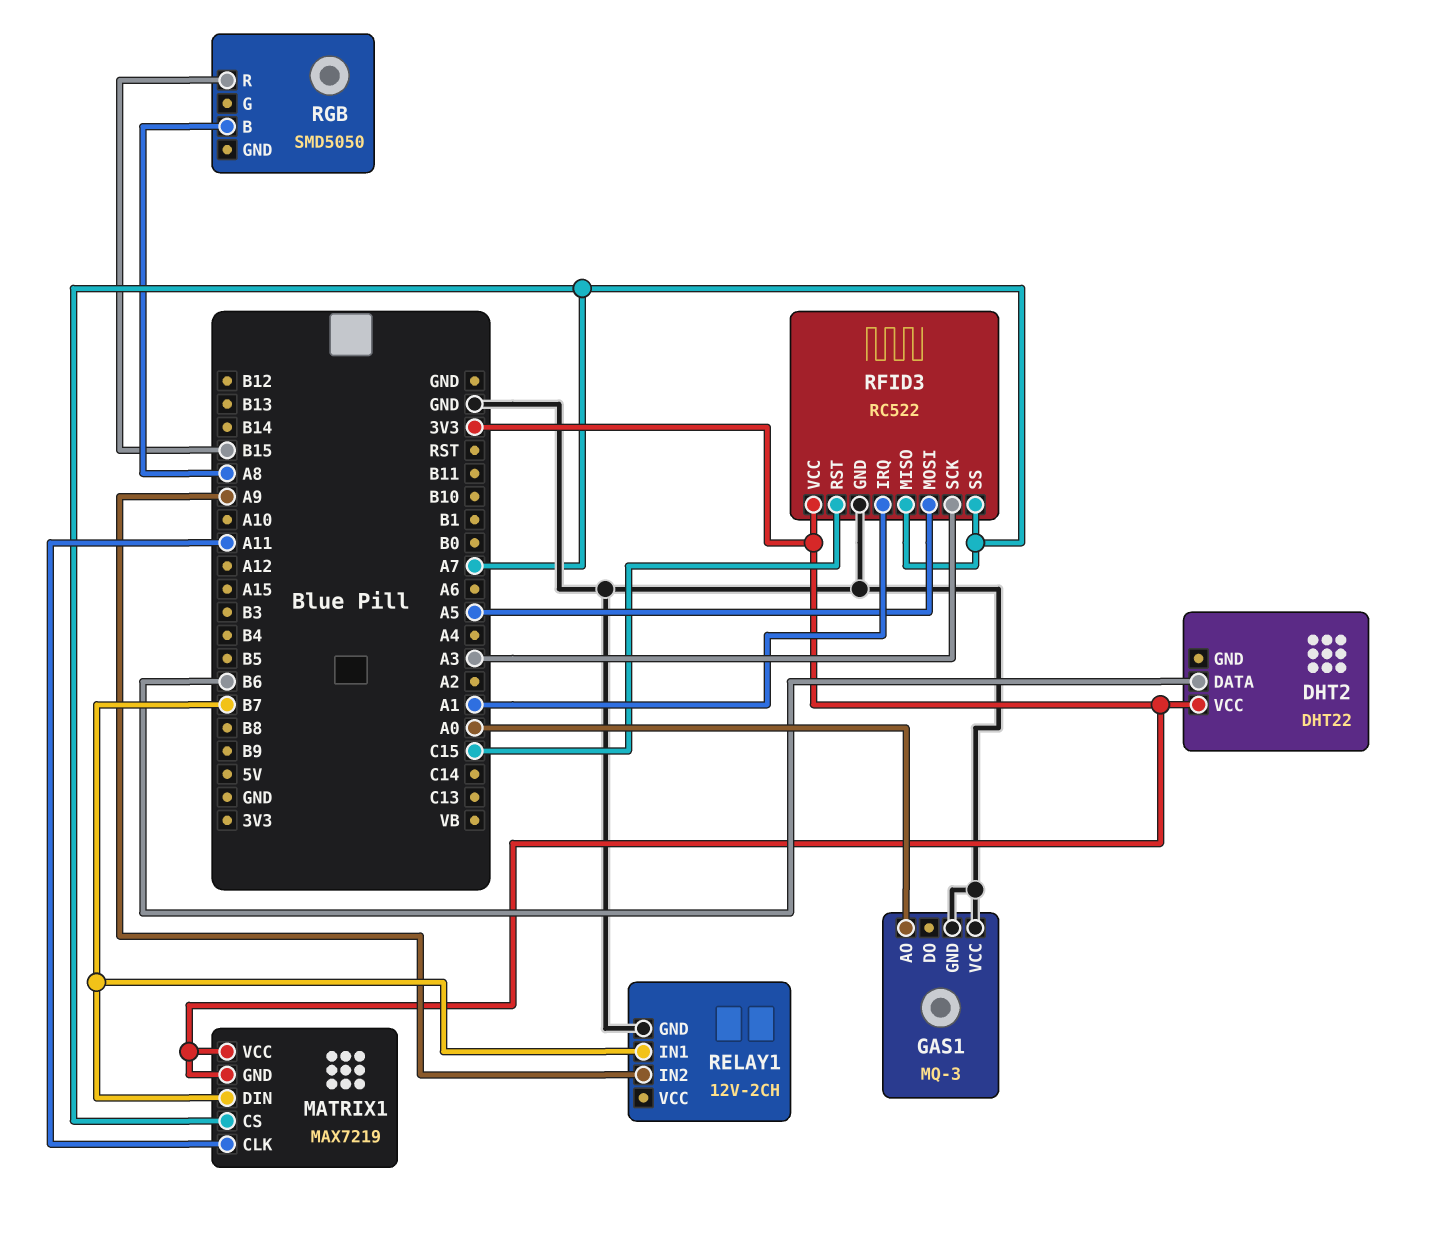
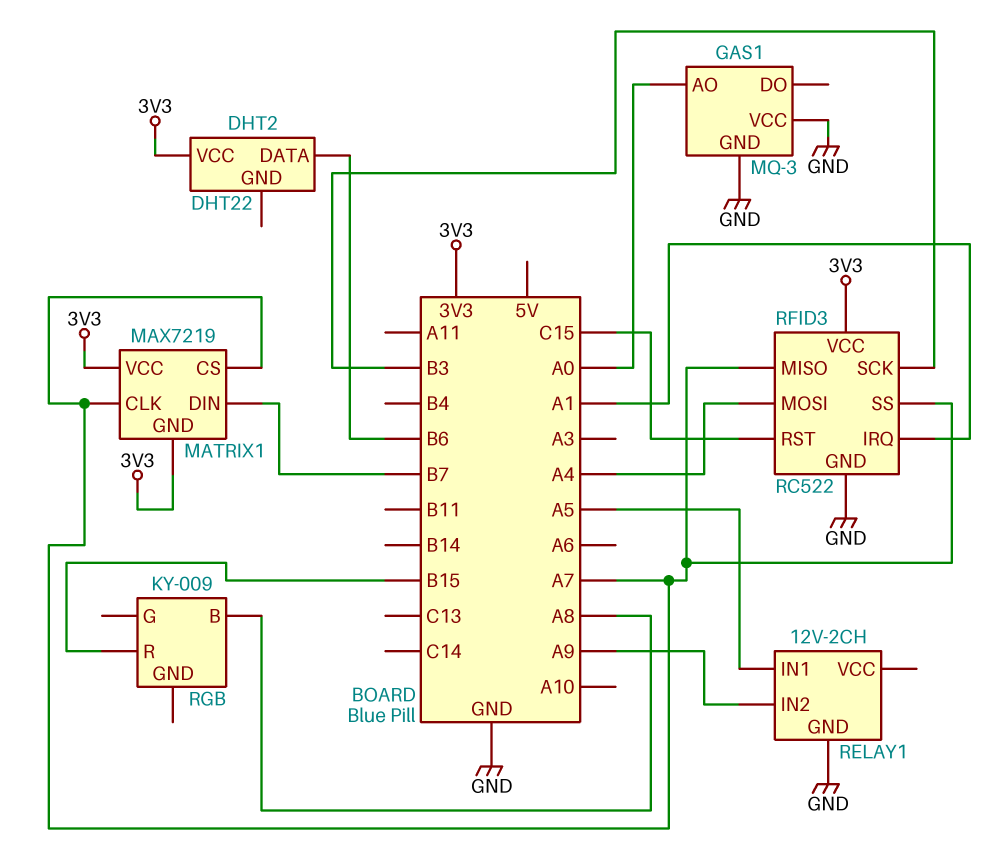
MATRIX1 pin CLK: A11 -> A7
RELAY1 pin IN1: B7 -> A5
RFID3 pin MOSI: A5 -> A4
RFID3 pin SCK: A3 -> B3
RGB: SMD5050 -> KY-009

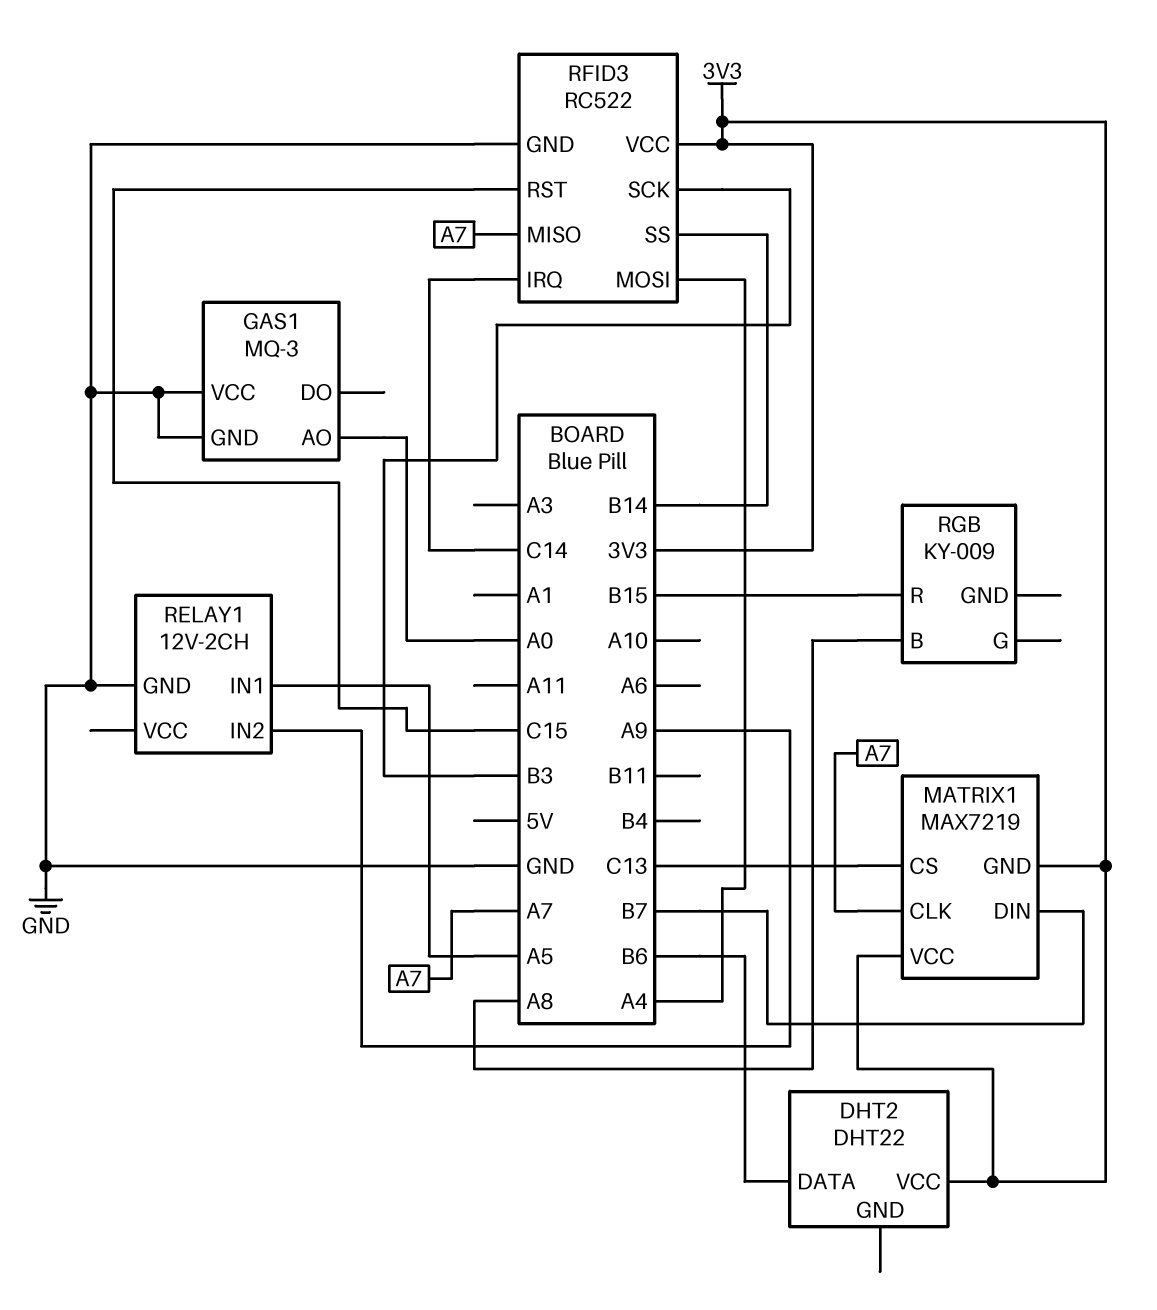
MATRIX1 pin CS: A7 -> C13
RFID3 pin IRQ: A1 -> C14
RFID3 pin SS: A7 -> B14

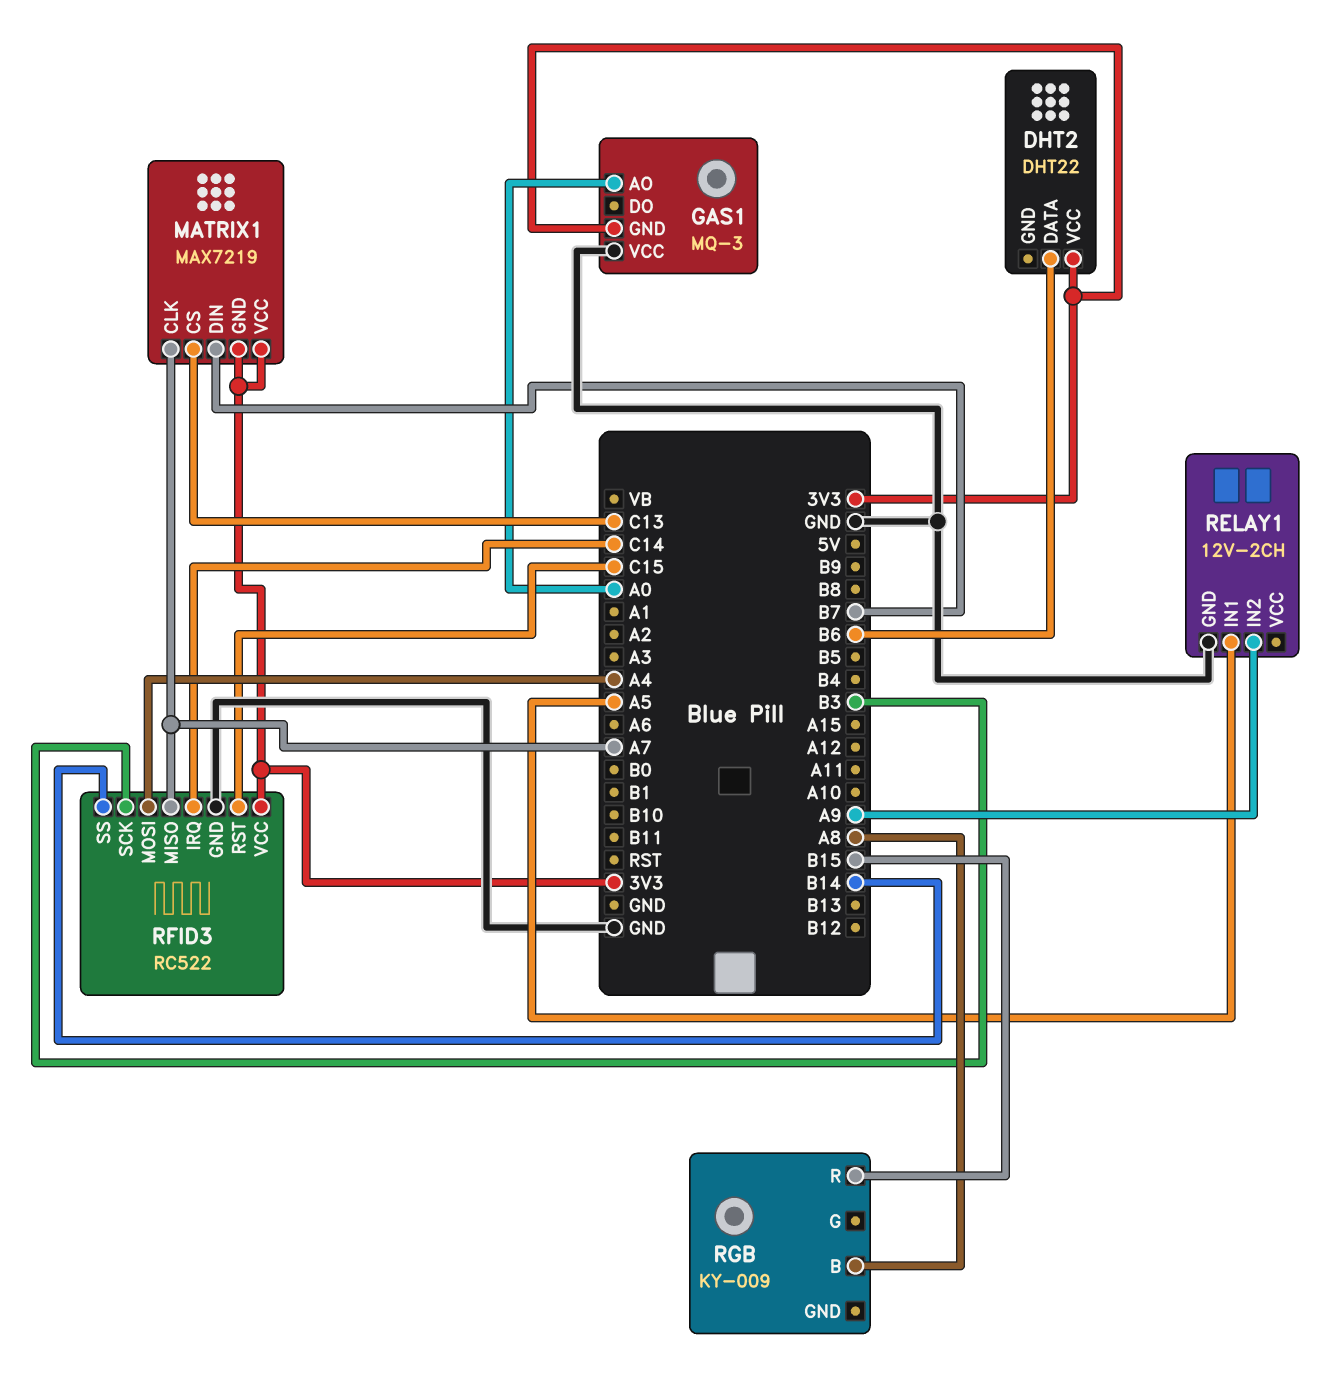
GAS1 pin GND: GND -> 3V3

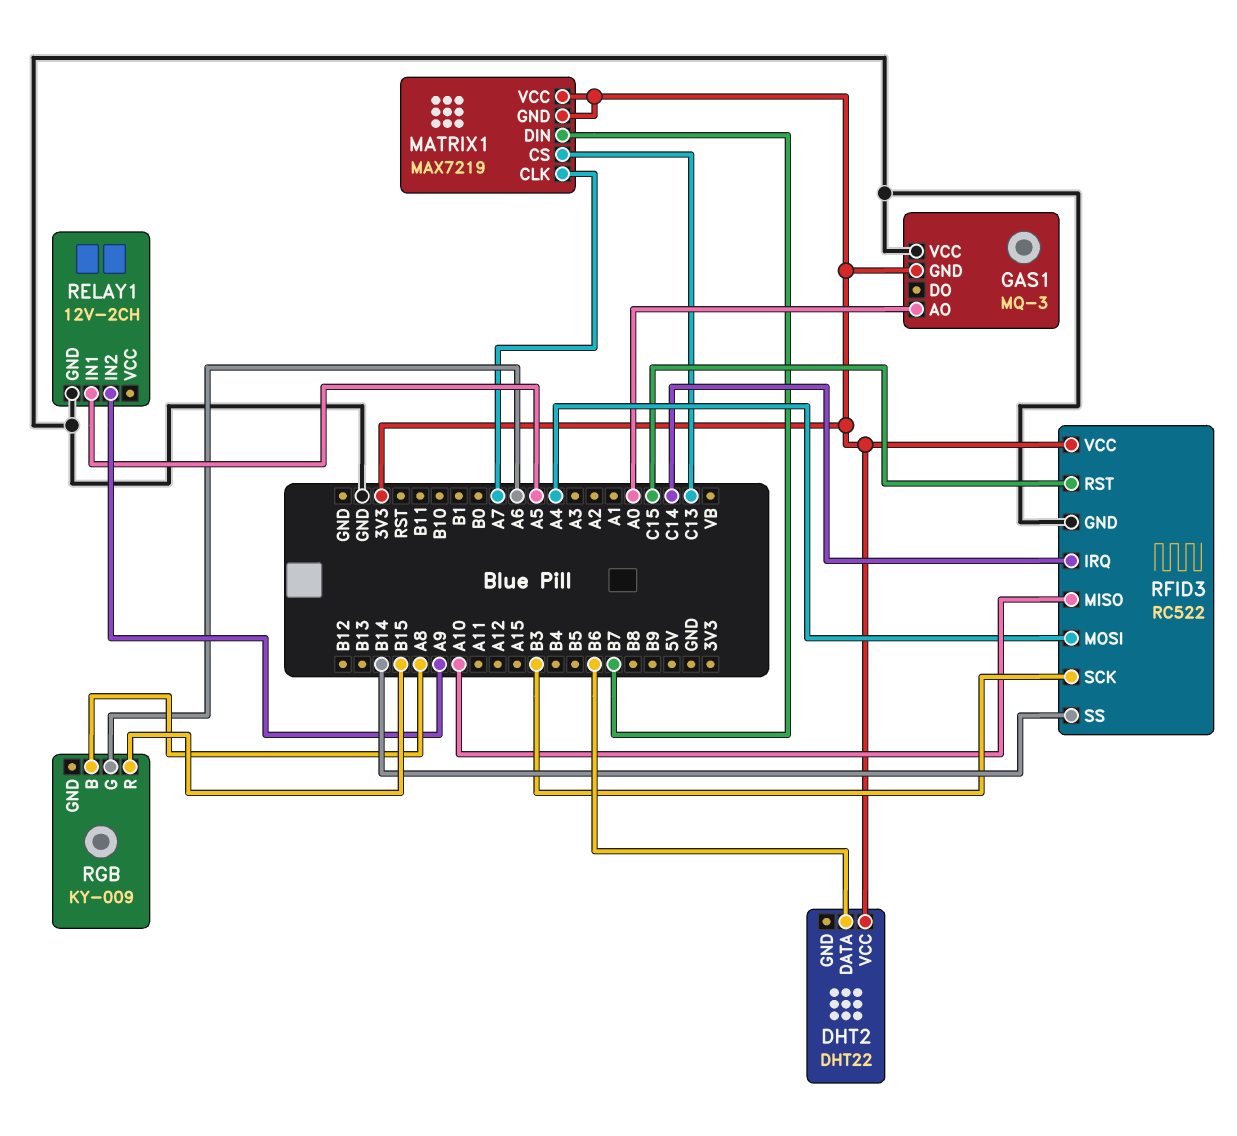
RFID3 pin MISO: A7 -> A10
RGB pin G: none -> A6

